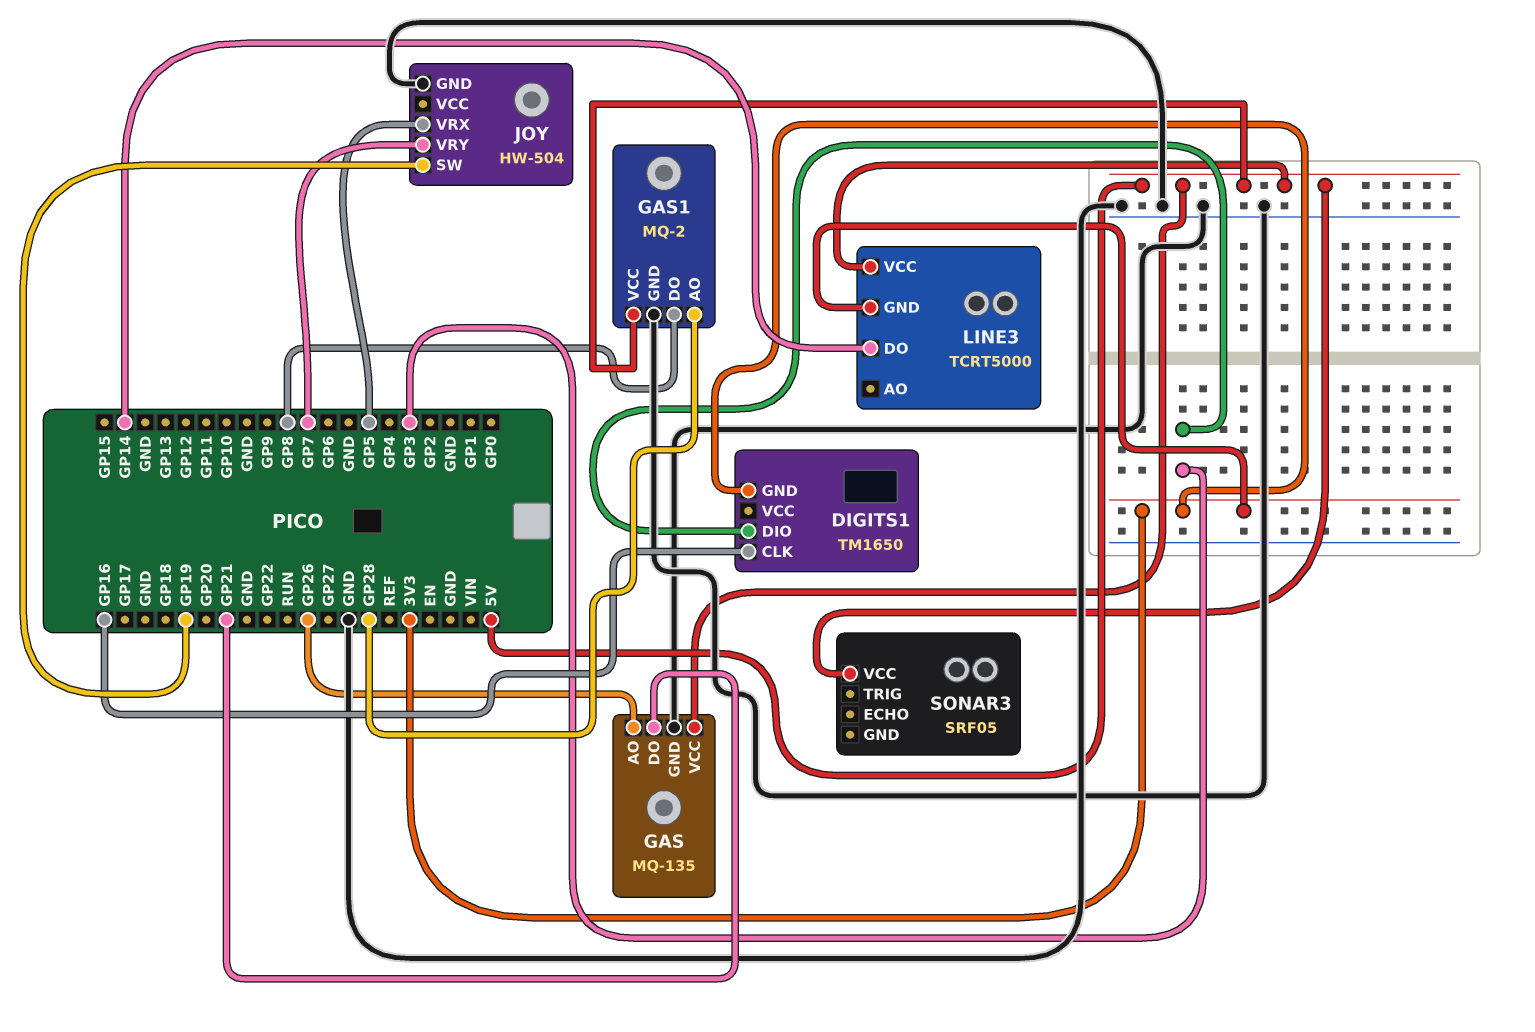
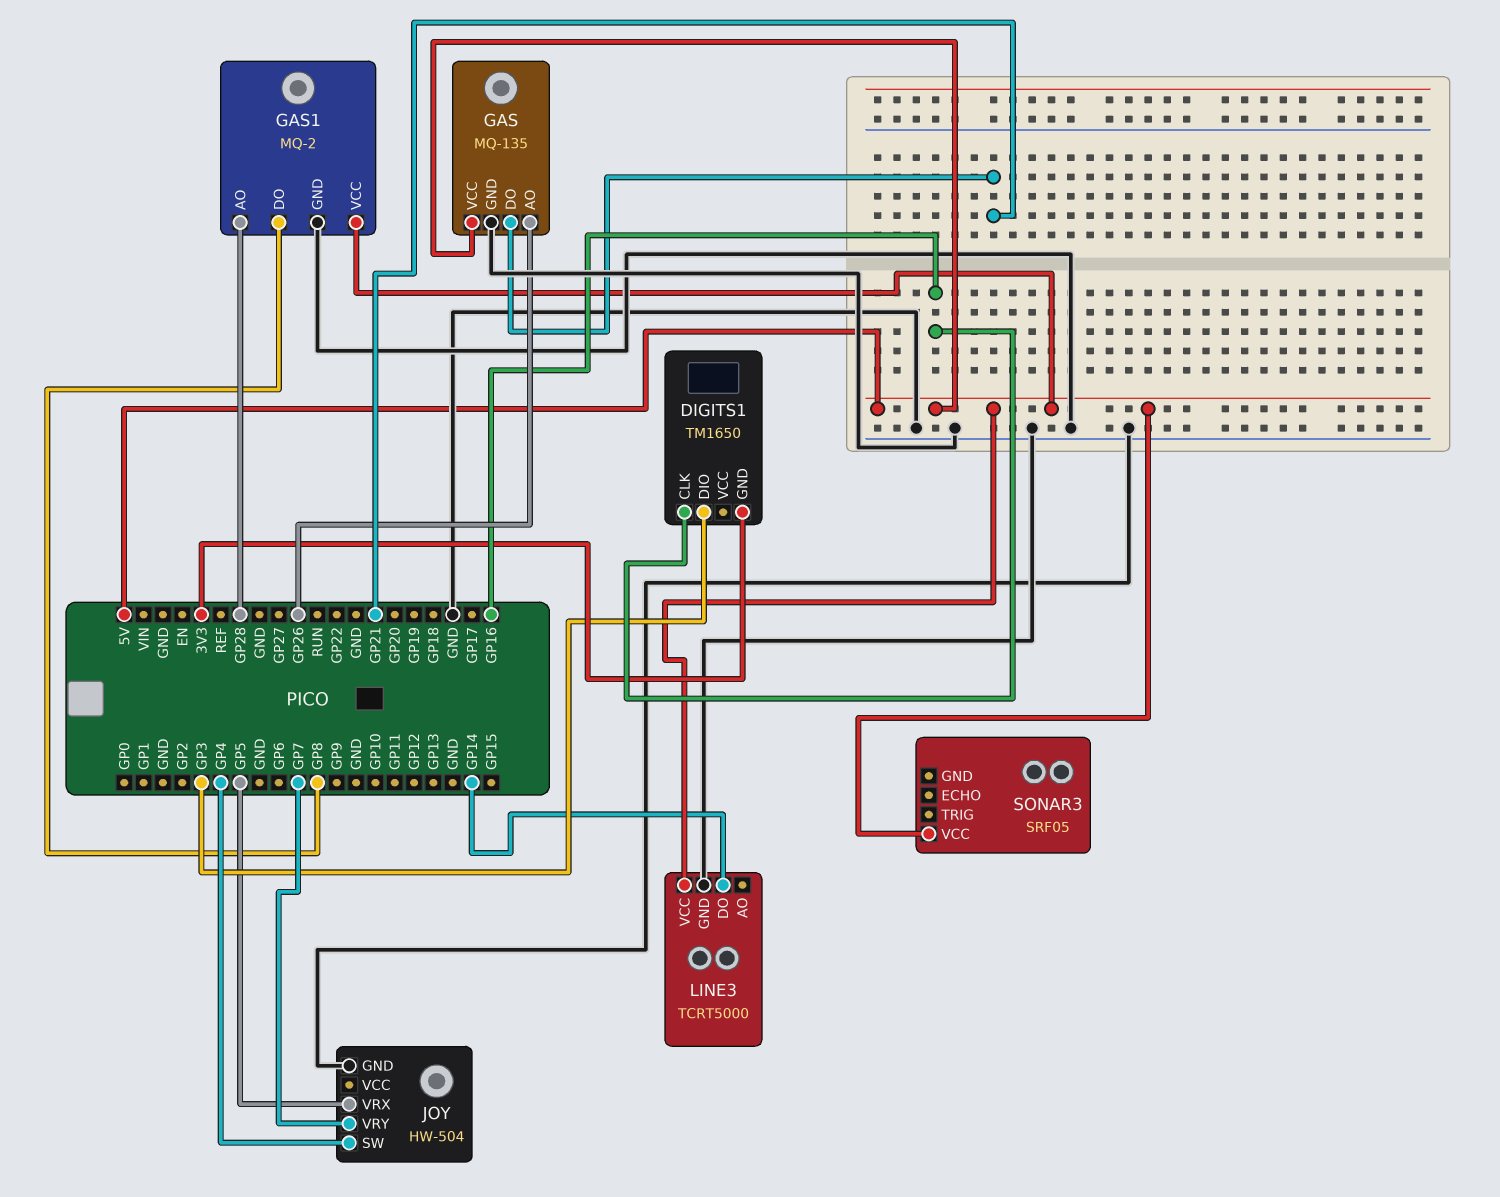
JOY pin SW: GP19 -> GP4
LINE3 pin GND: 3V3 -> GND

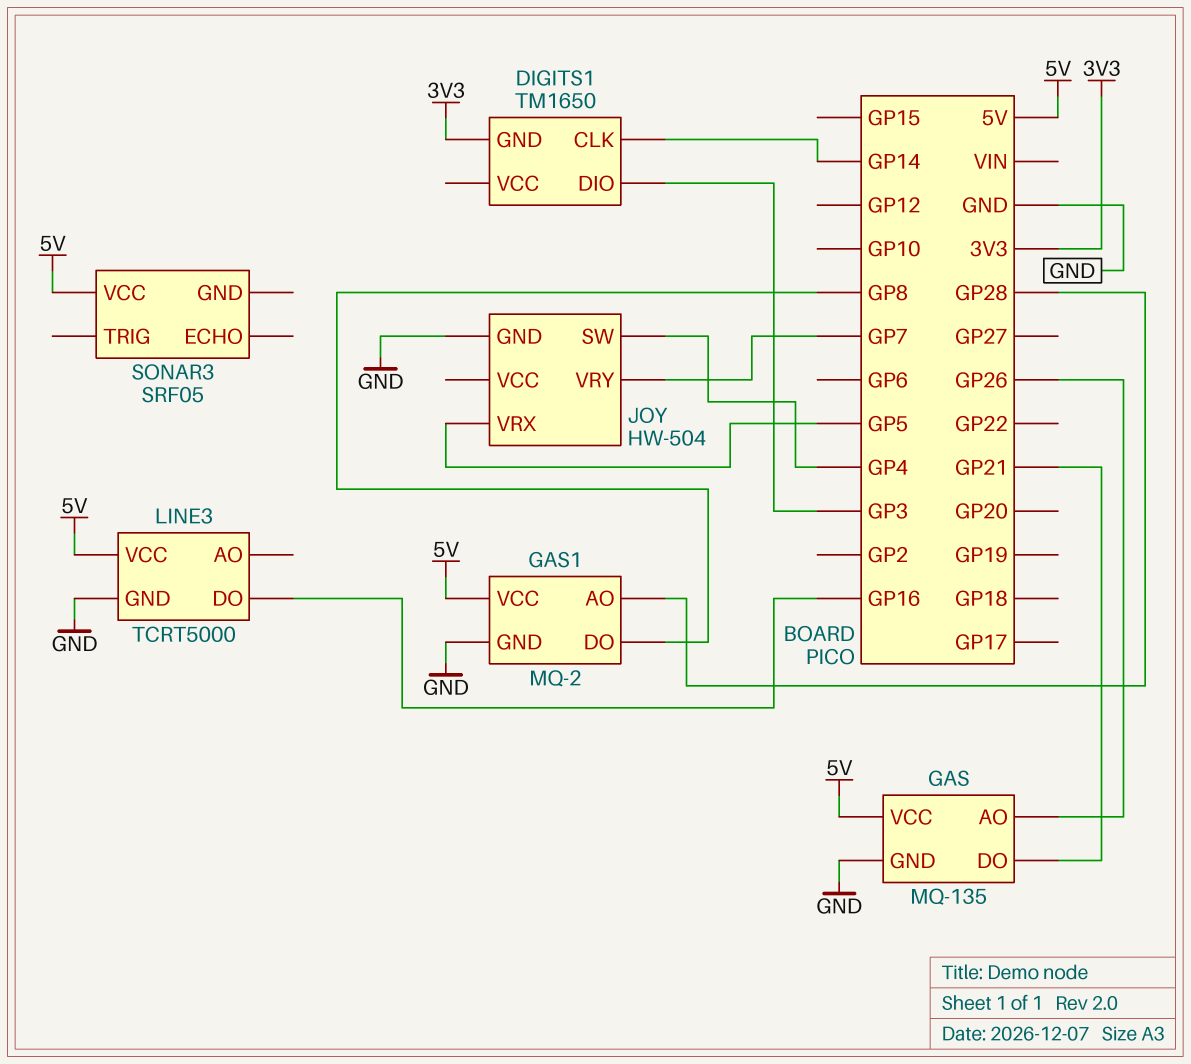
DIGITS1 pin CLK: GP16 -> GP14
LINE3 pin DO: GP14 -> GP16

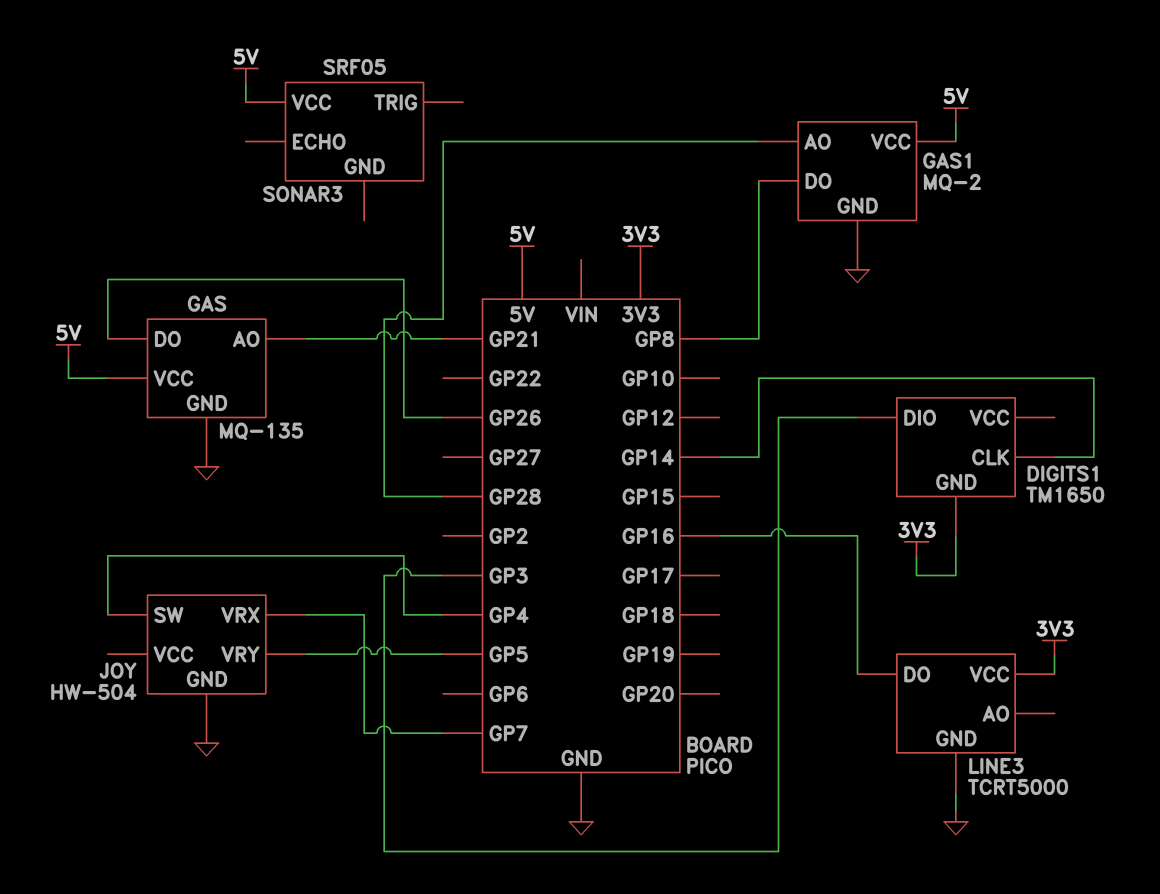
GAS pin AO: GP26 -> GP21
GAS pin DO: GP21 -> GP26
JOY pin VRX: GP5 -> GP7
JOY pin VRY: GP7 -> GP5
LINE3 pin VCC: 5V -> 3V3

